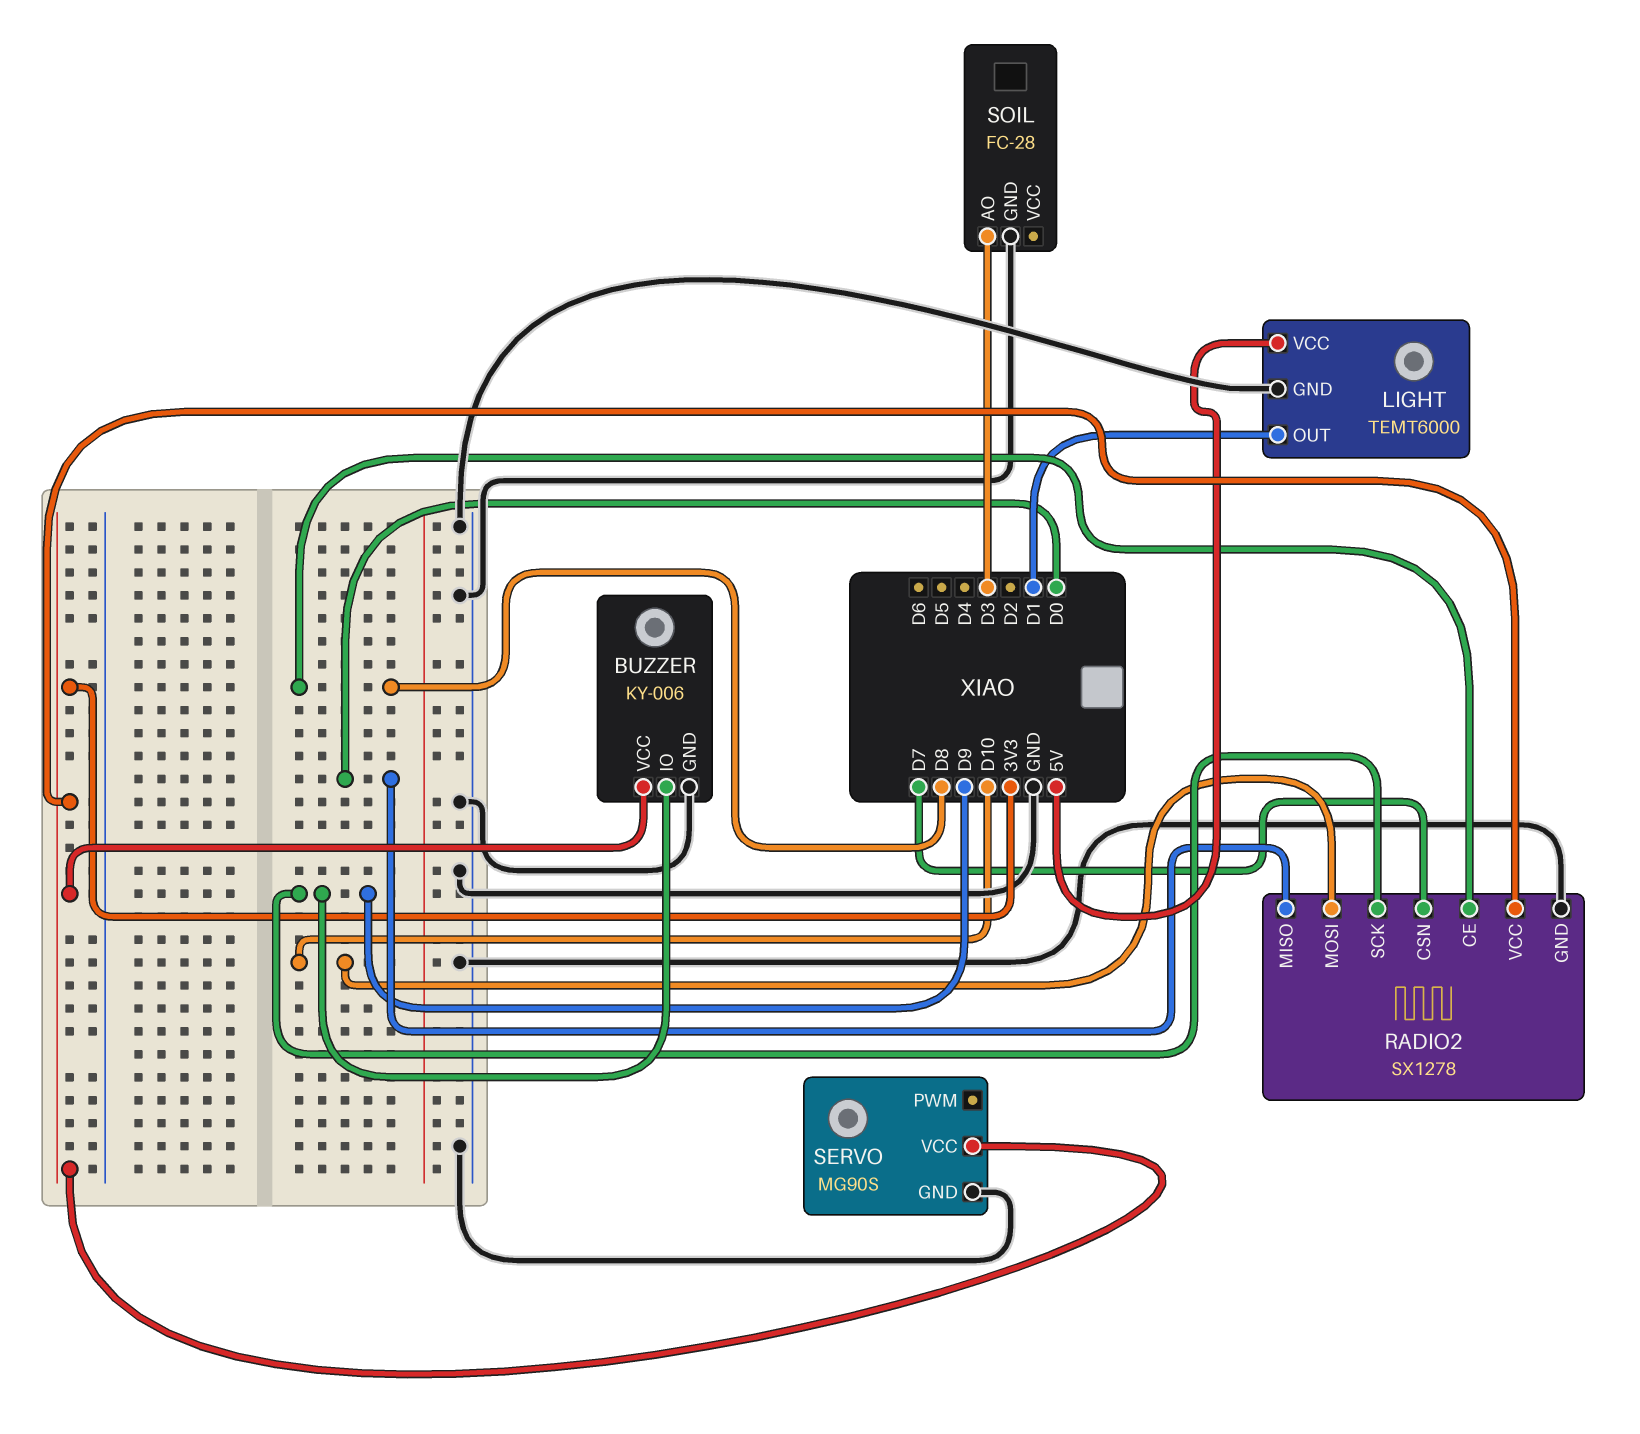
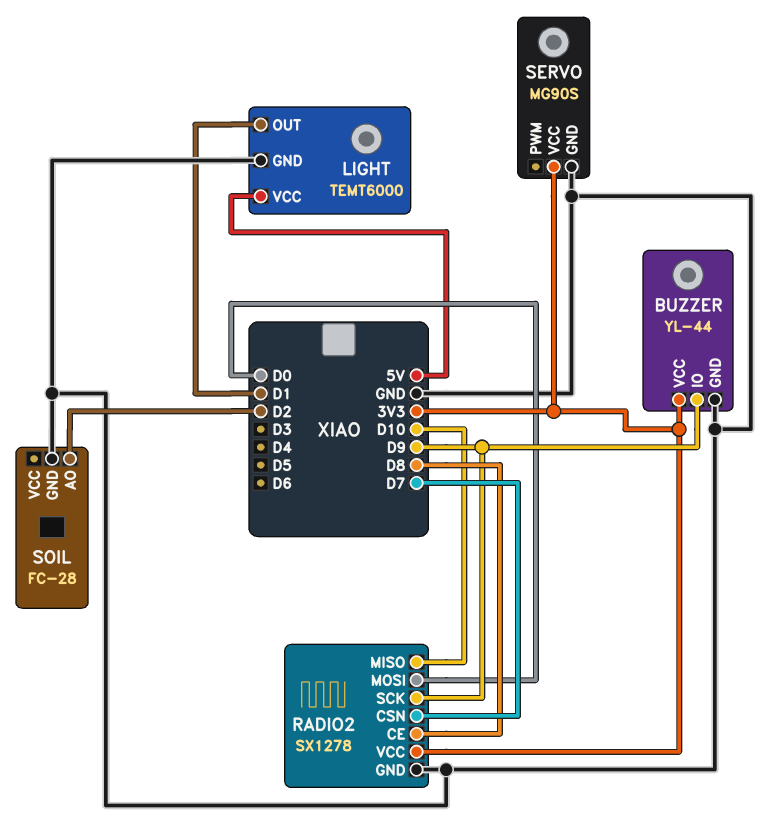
BUZZER: KY-006 -> YL-44
RADIO2 pin MISO: D0 -> D10
RADIO2 pin MOSI: D10 -> D0
SOIL pin AO: D3 -> D2

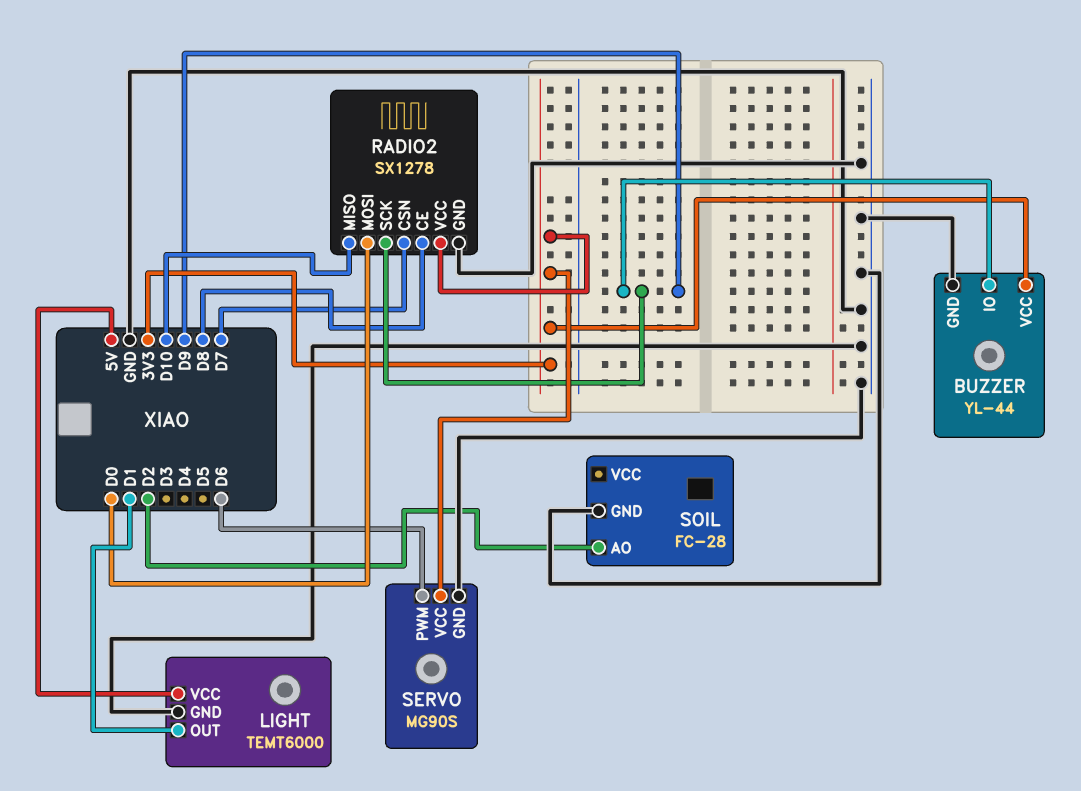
SERVO pin PWM: none -> D6

